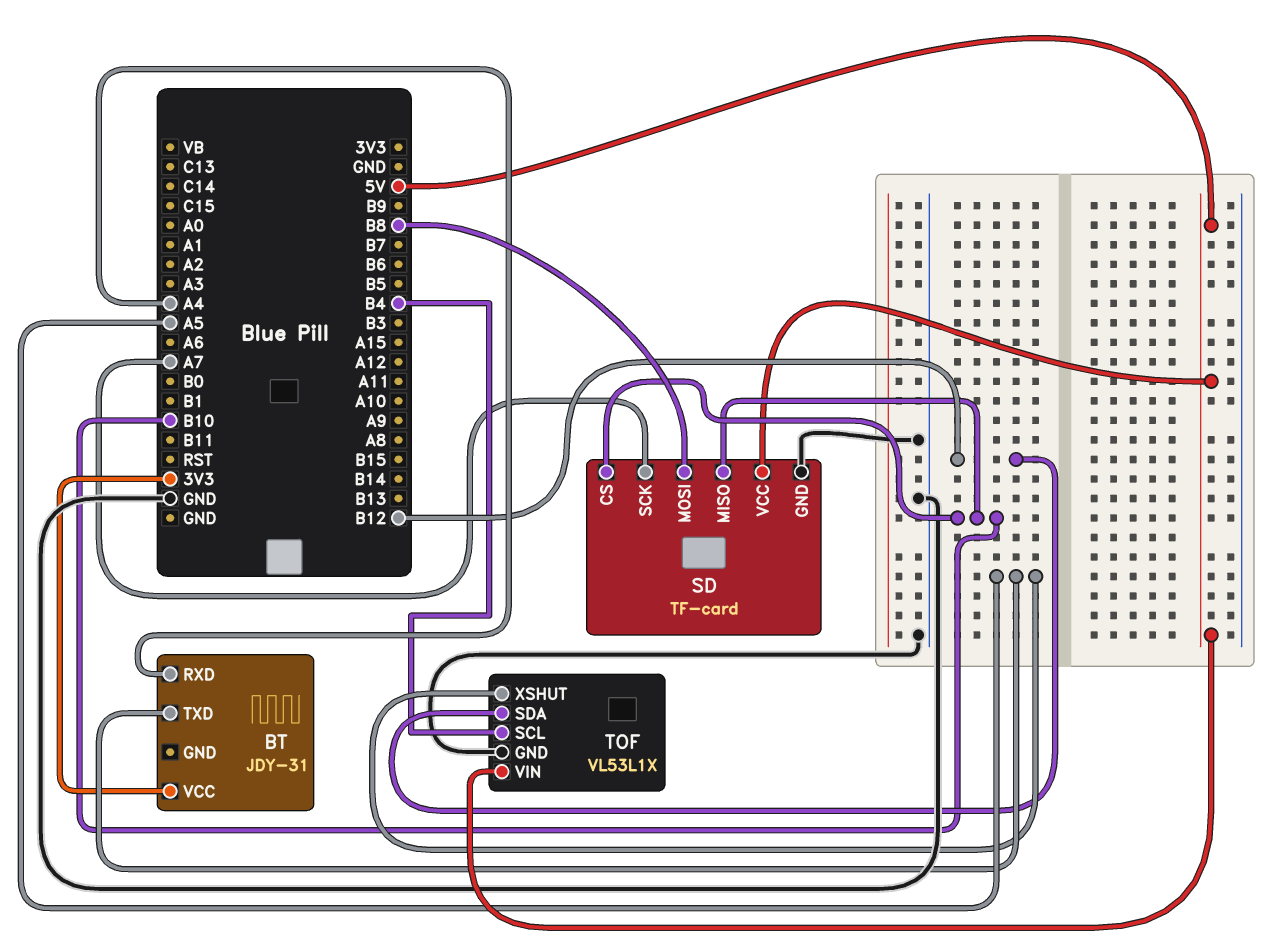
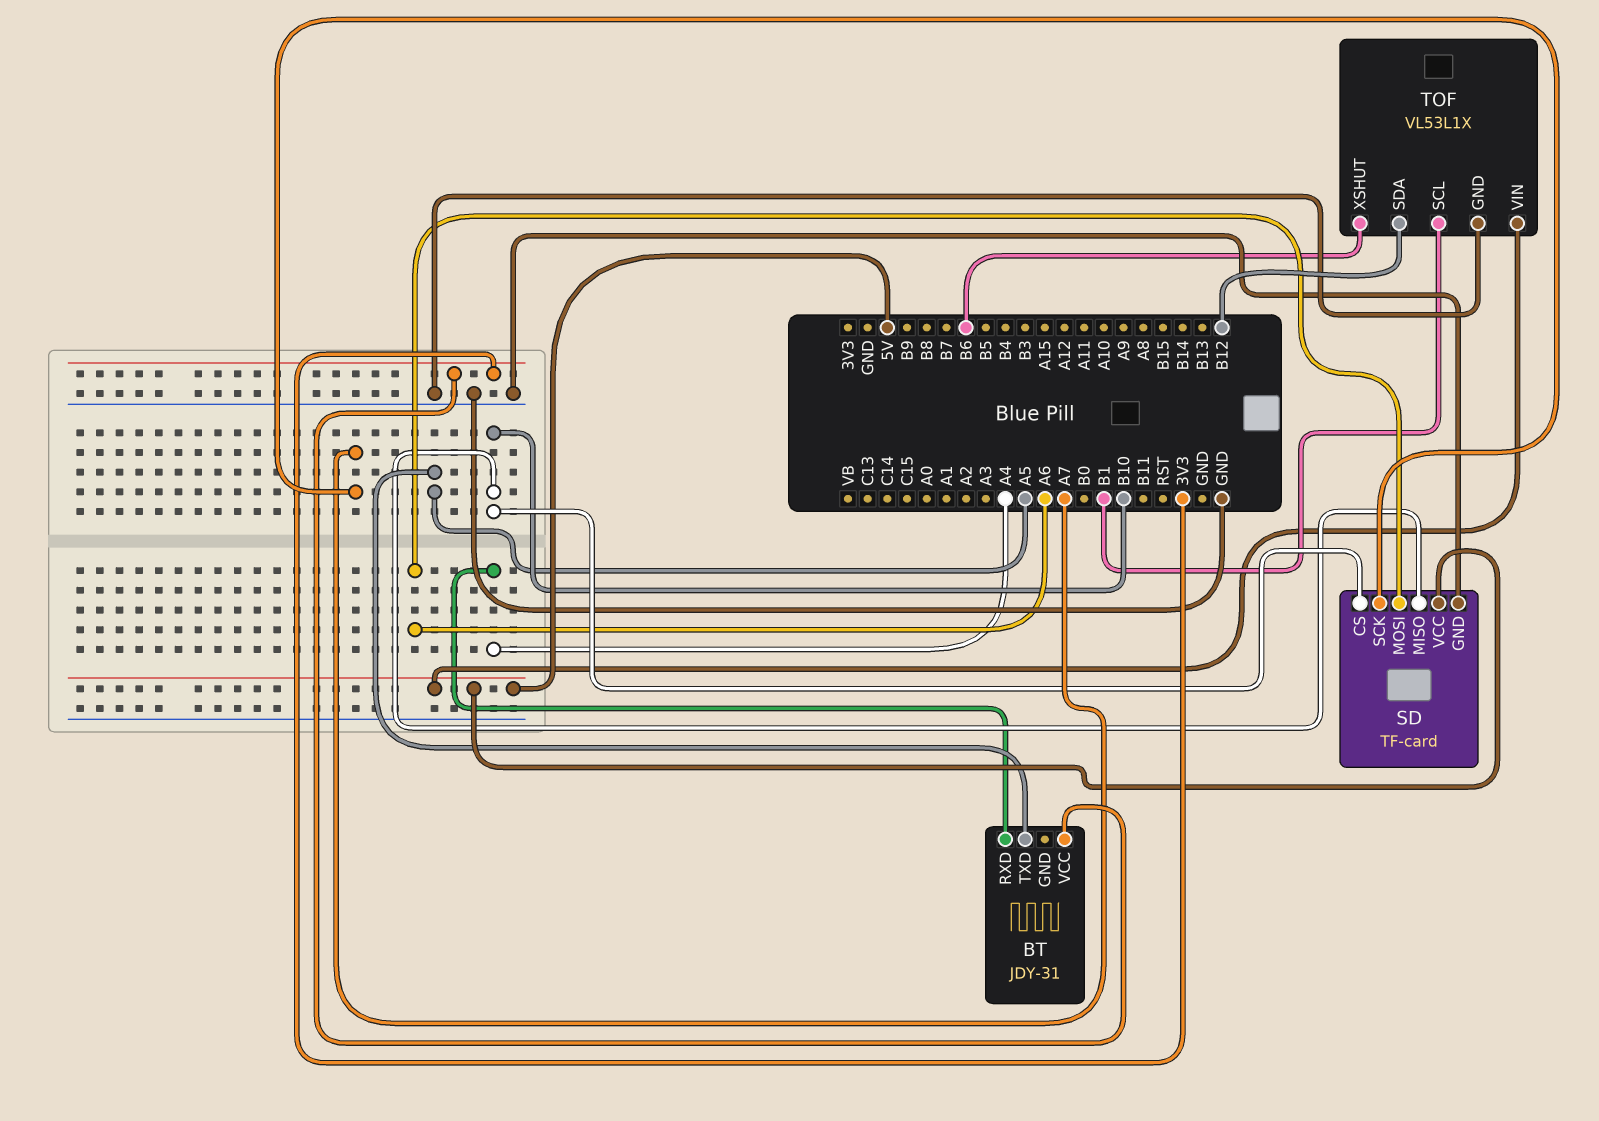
SD pin MOSI: B8 -> A6
TOF pin SCL: B4 -> B1
TOF pin XSHUT: A5 -> B6

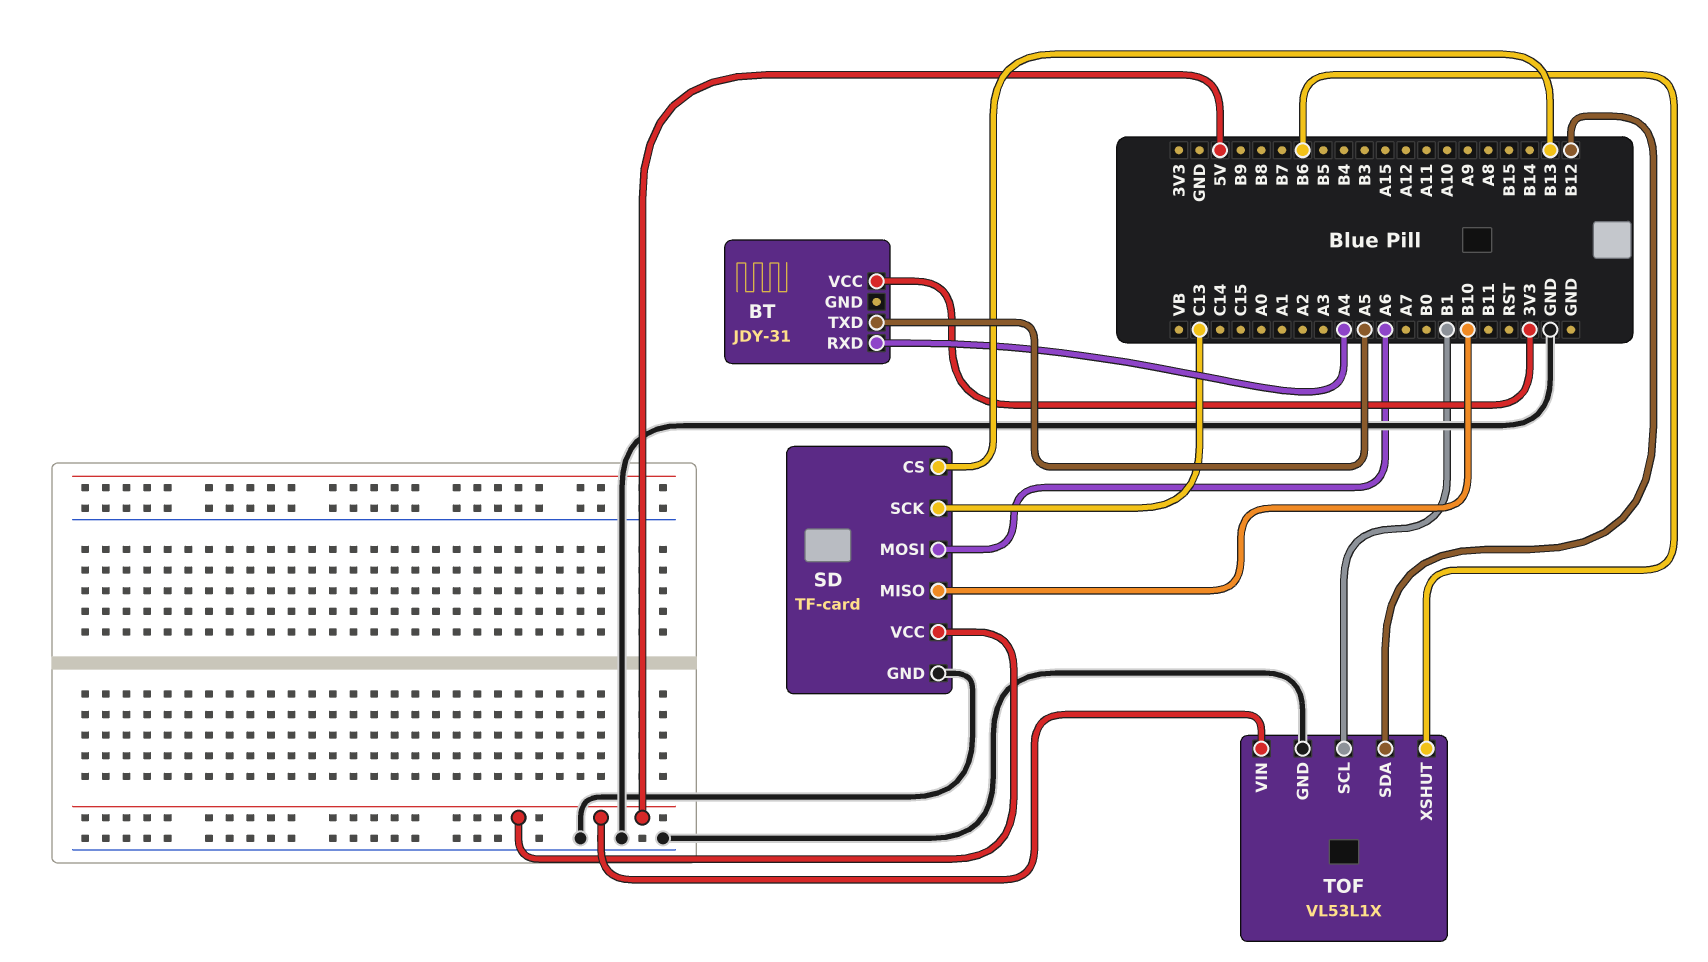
SD pin CS: B10 -> B13
SD pin SCK: A7 -> C13

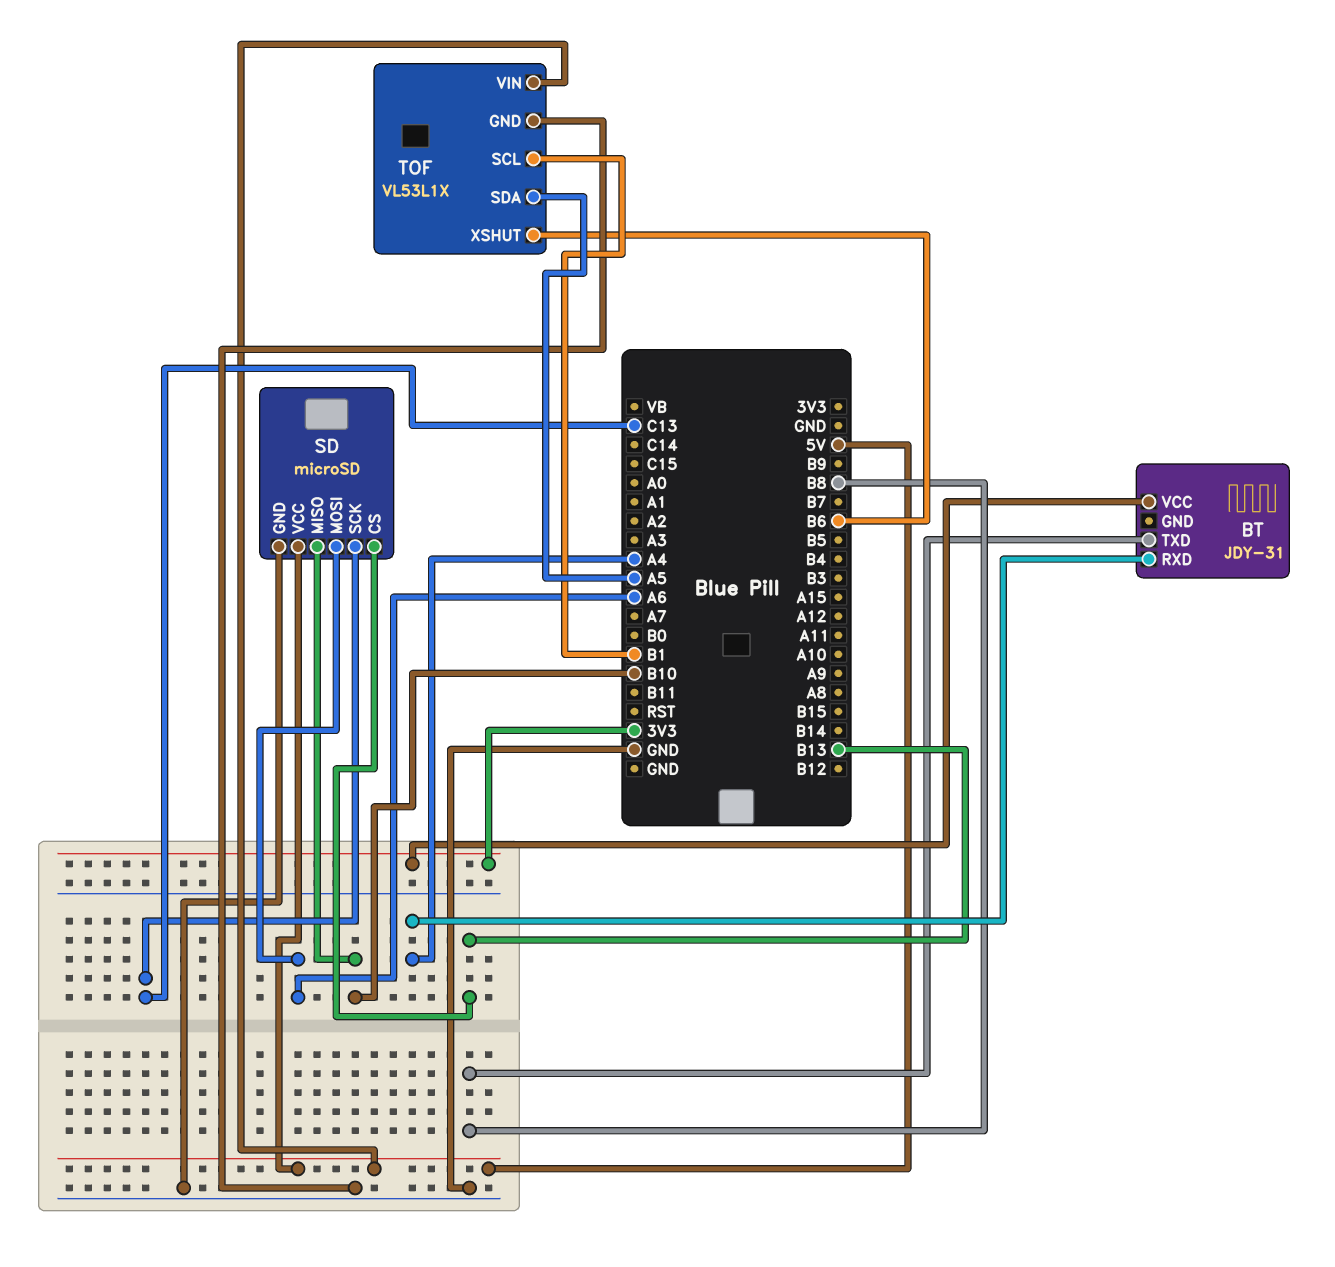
BT pin TXD: A5 -> B8
SD: TF-card -> microSD
TOF pin SDA: B12 -> A5

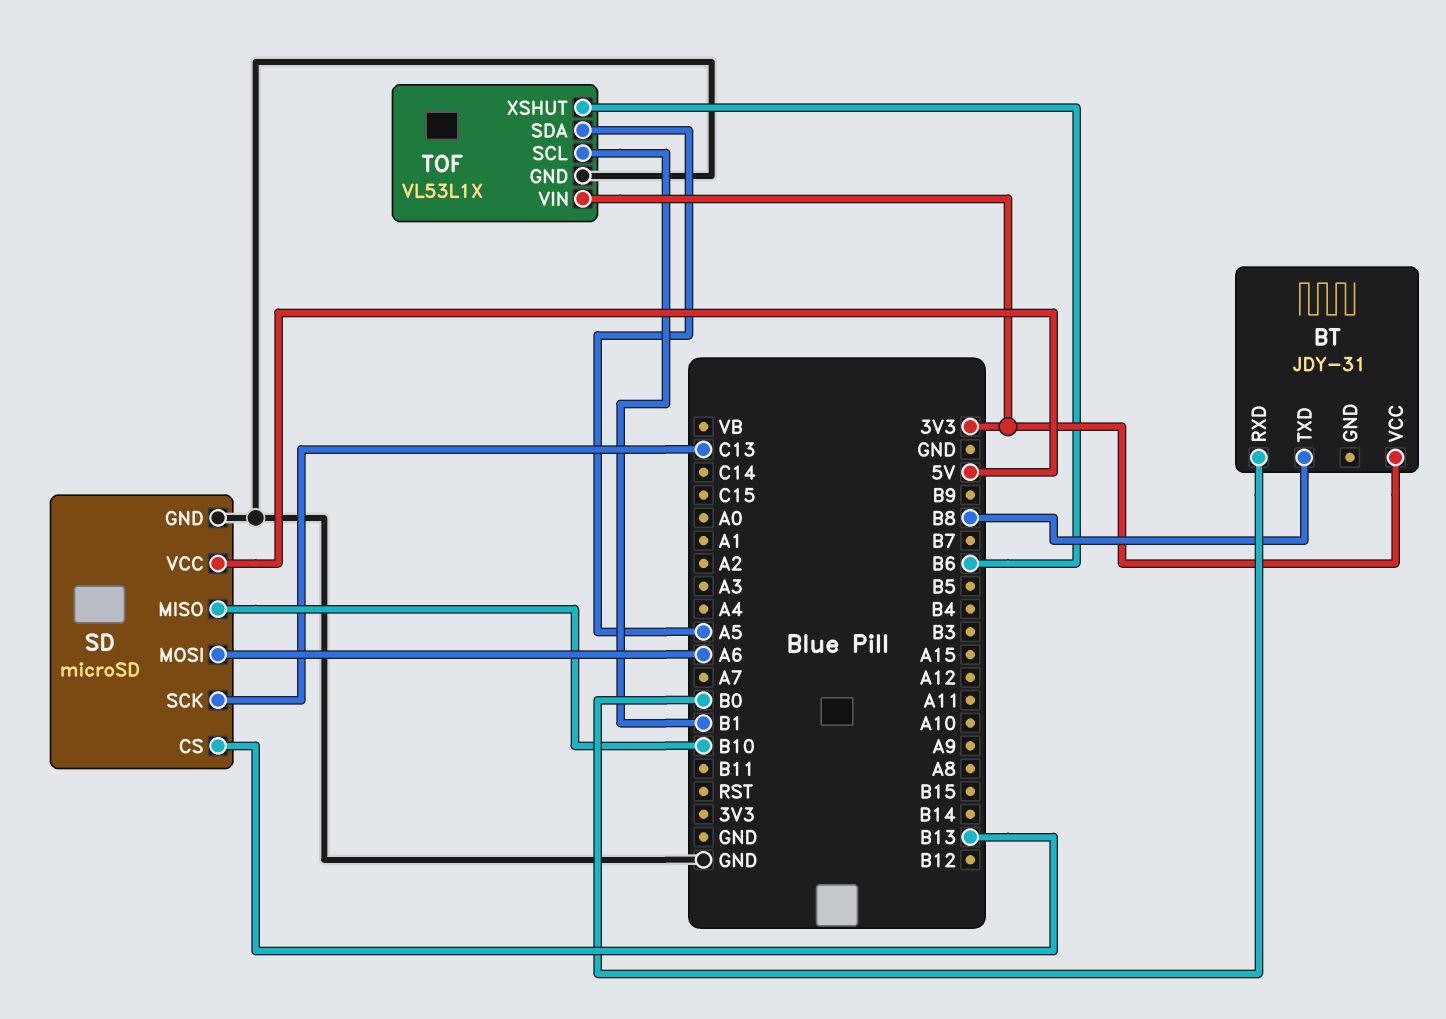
BT pin RXD: A4 -> B0
TOF pin VIN: 5V -> 3V3

